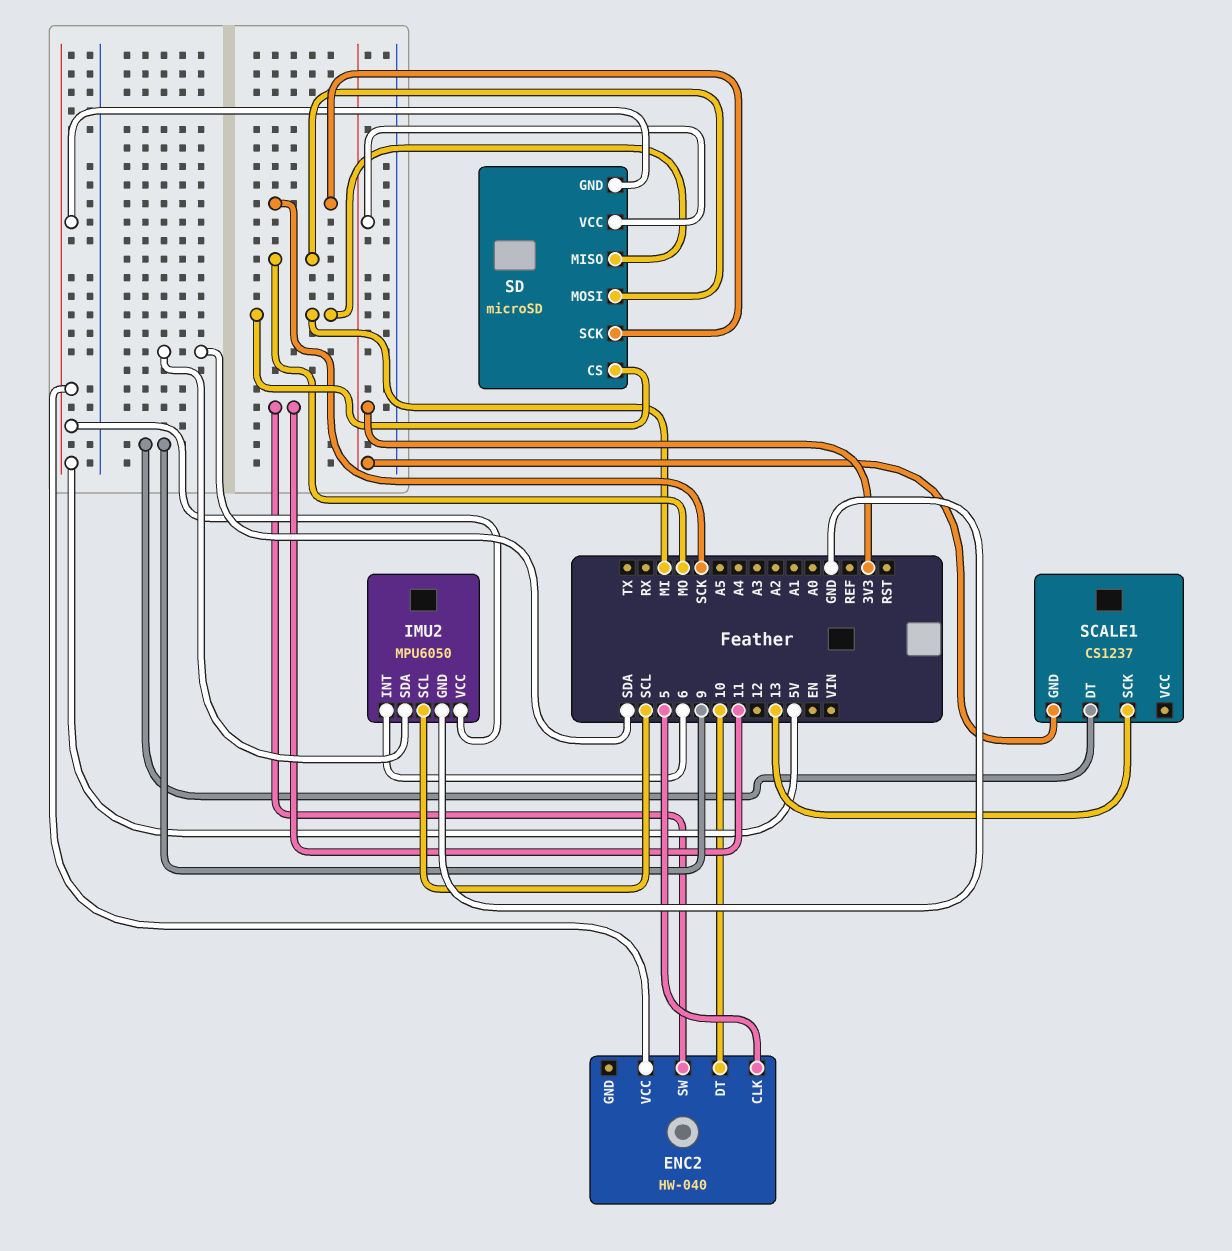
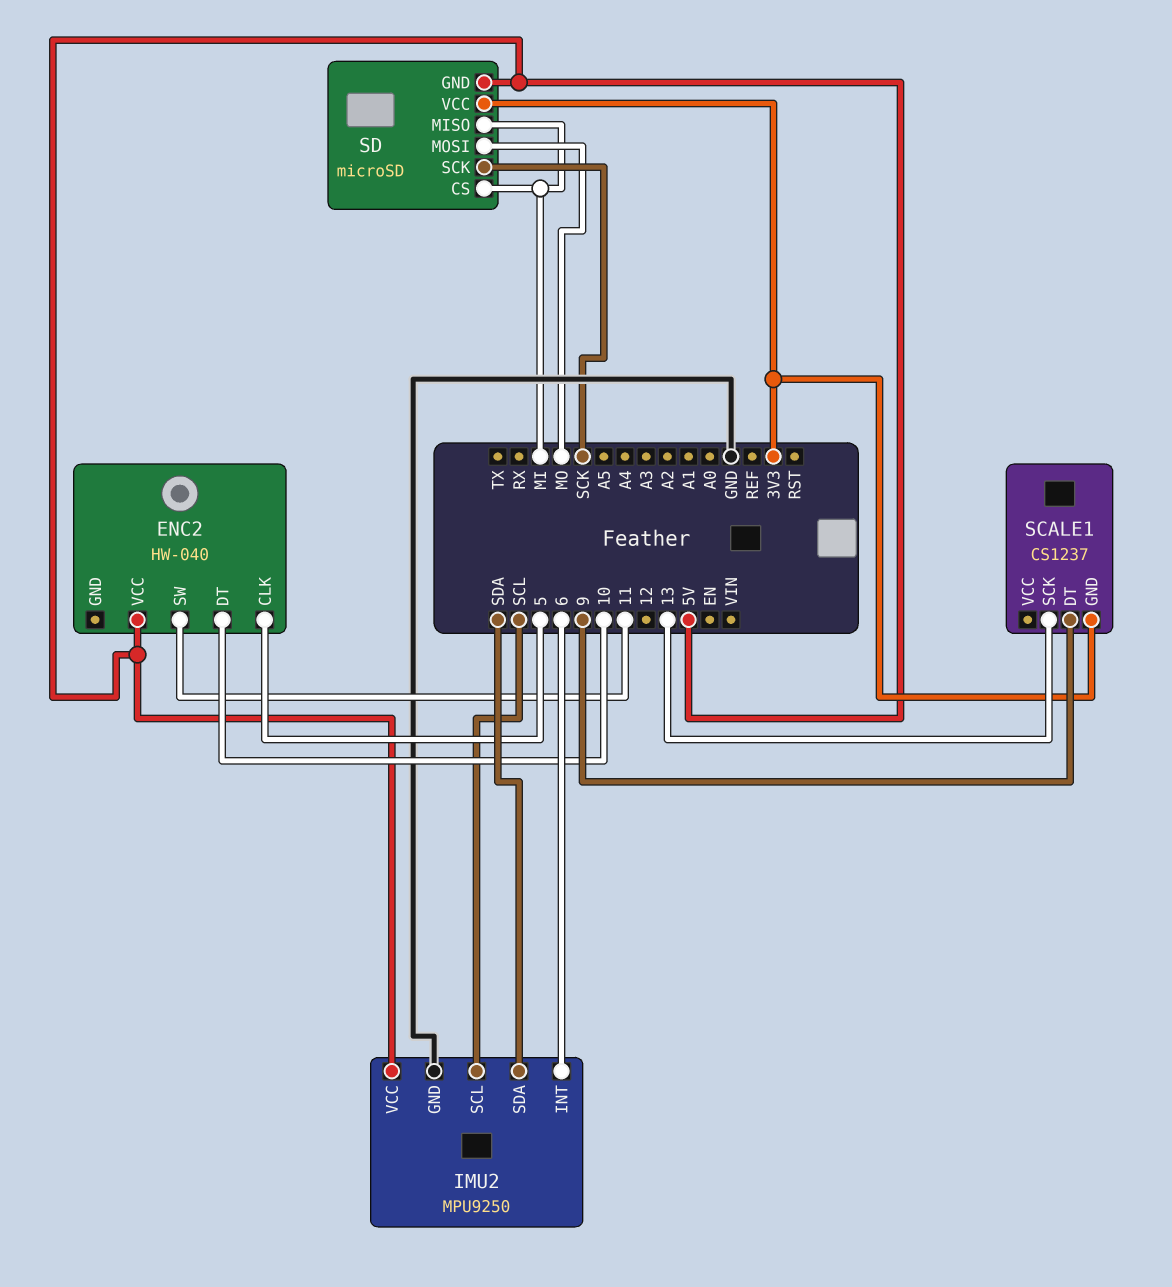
IMU2: MPU6050 -> MPU9250

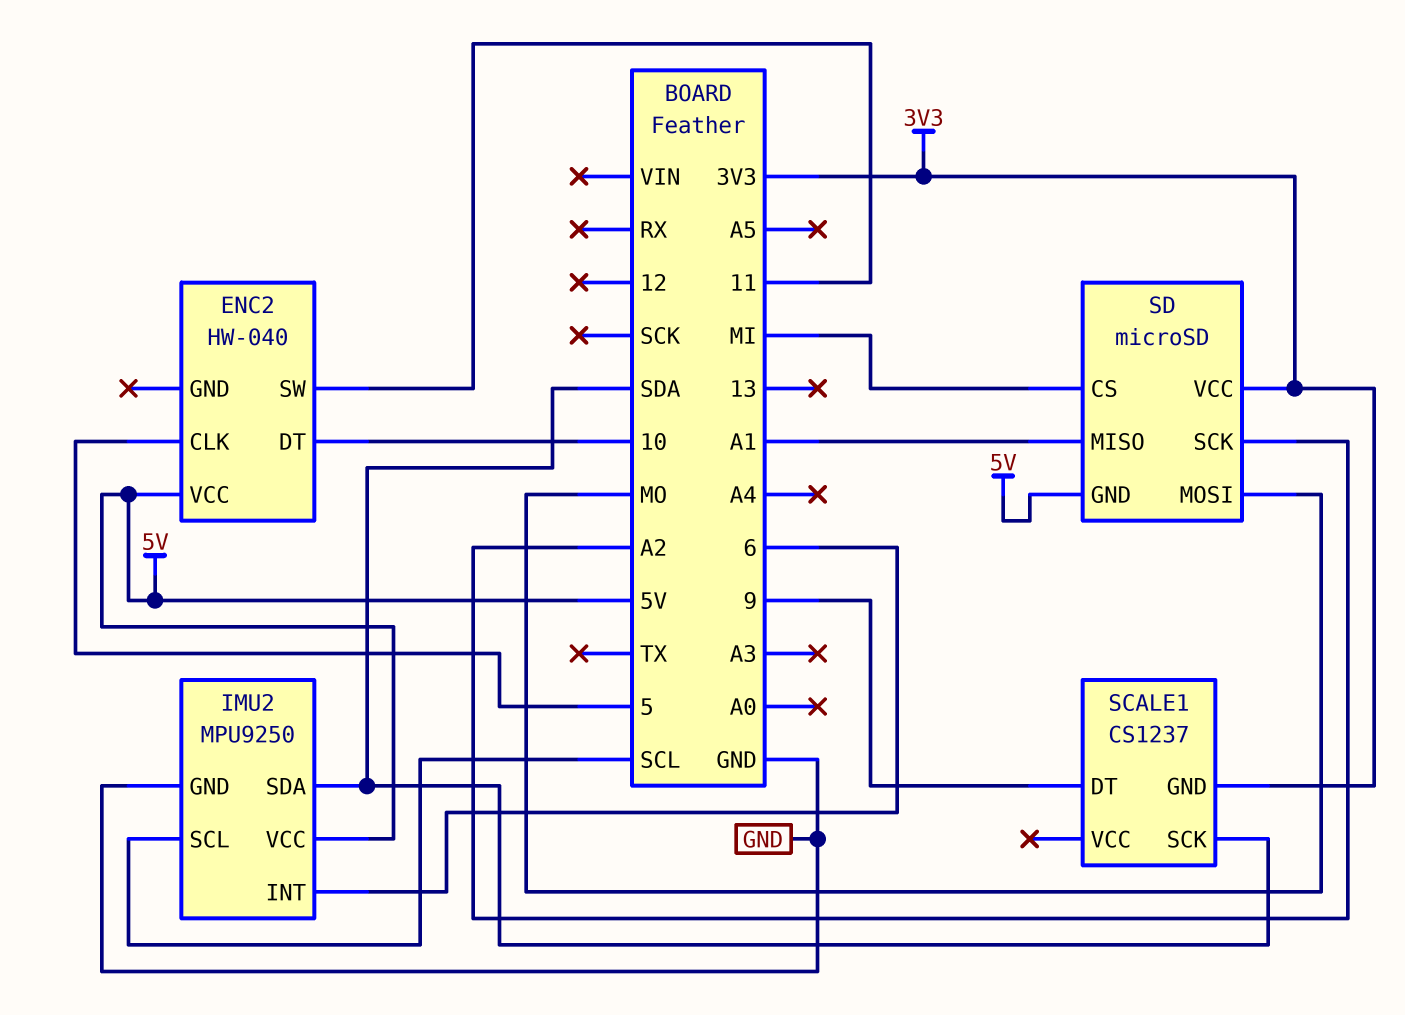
SCALE1 pin SCK: 13 -> SDA
SD pin MISO: MI -> A1
SD pin SCK: SCK -> A2

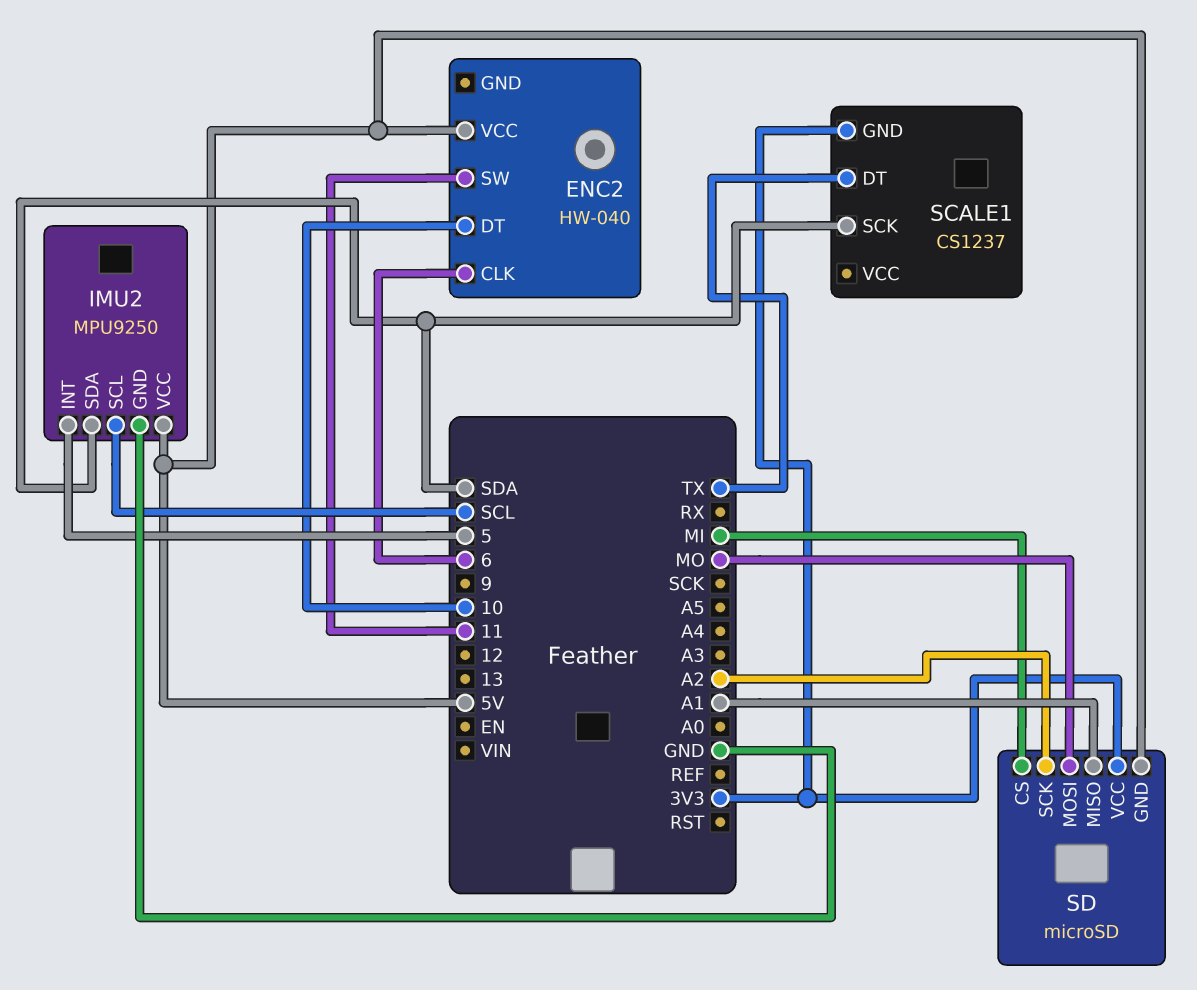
ENC2 pin CLK: 5 -> 6
IMU2 pin INT: 6 -> 5
SCALE1 pin DT: 9 -> TX

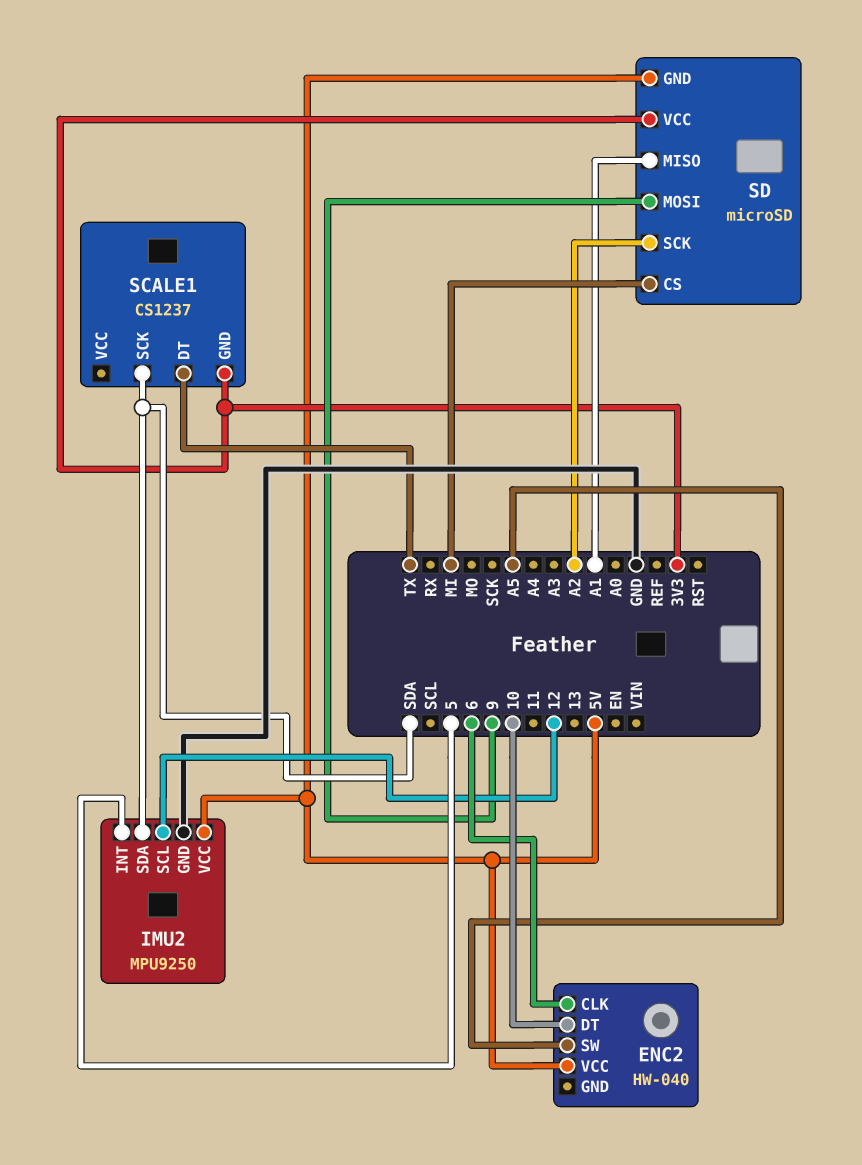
ENC2 pin SW: 11 -> A5
IMU2 pin SCL: SCL -> 12
SD pin MOSI: MO -> 9

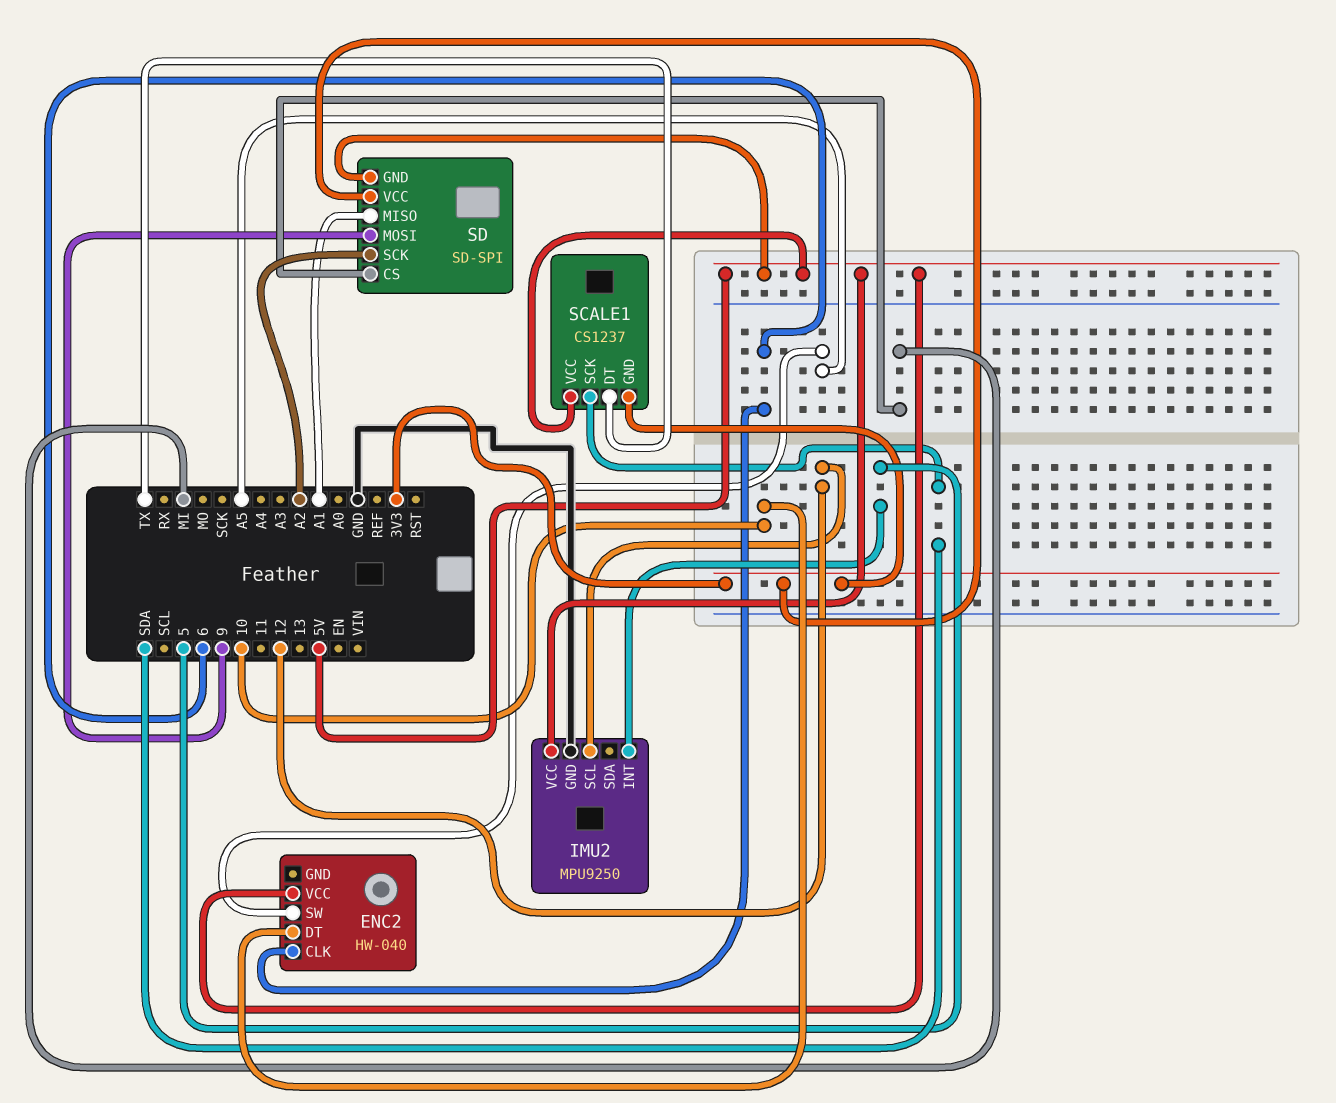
IMU2 pin SDA: SDA -> none
SCALE1 pin VCC: none -> 5V
SD: microSD -> SD-SPI

